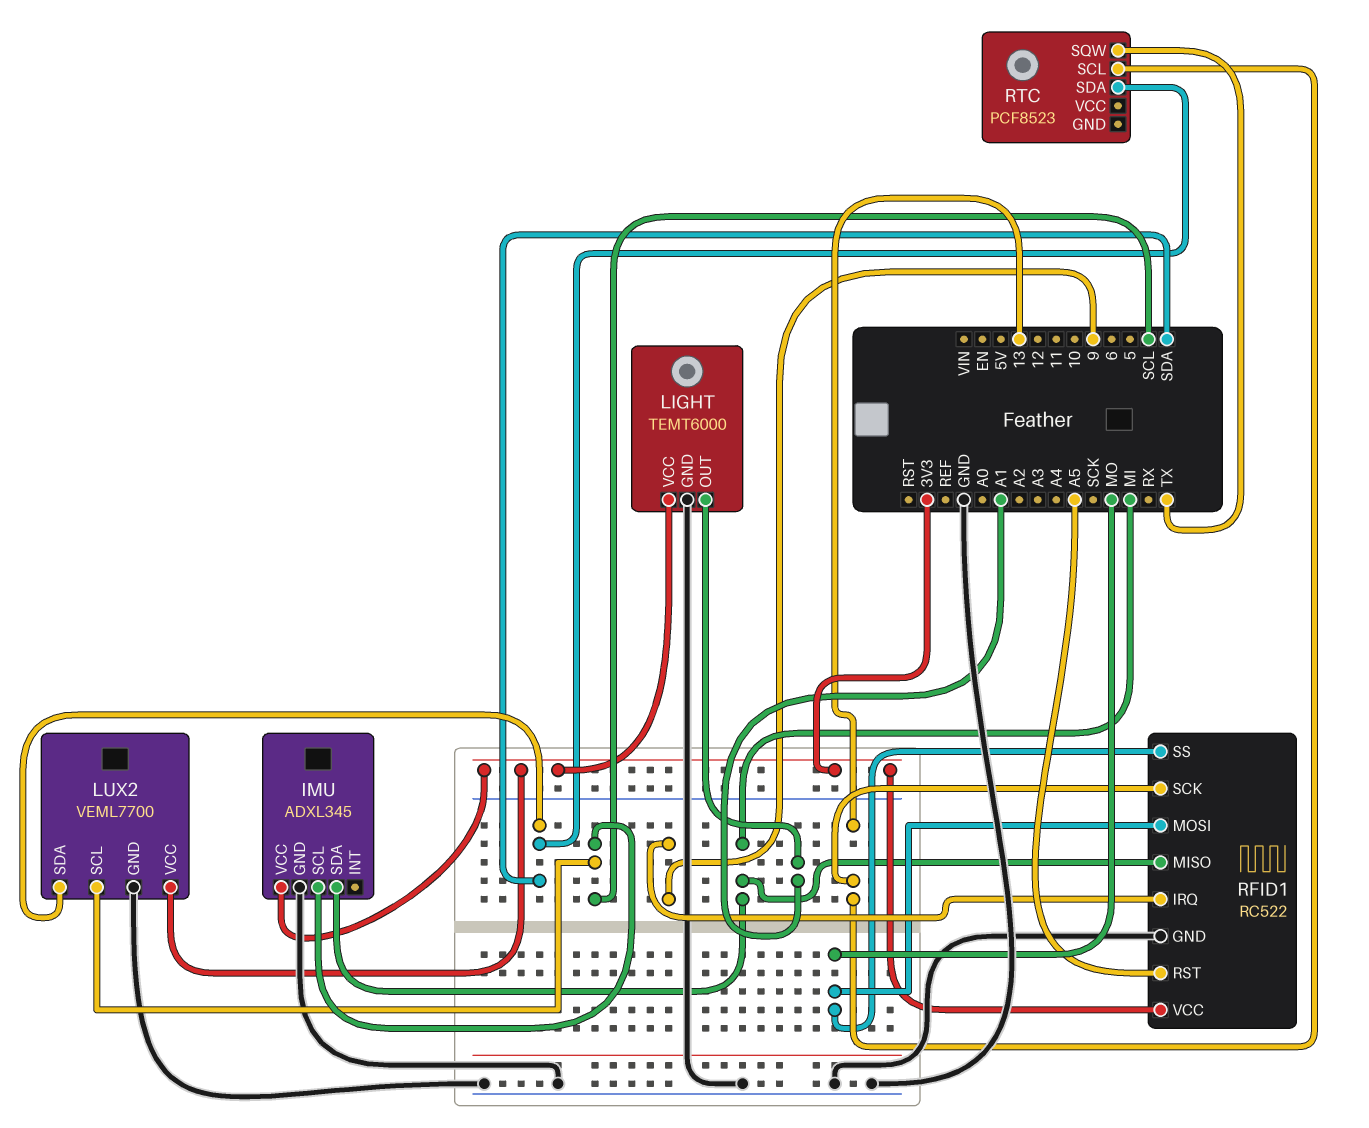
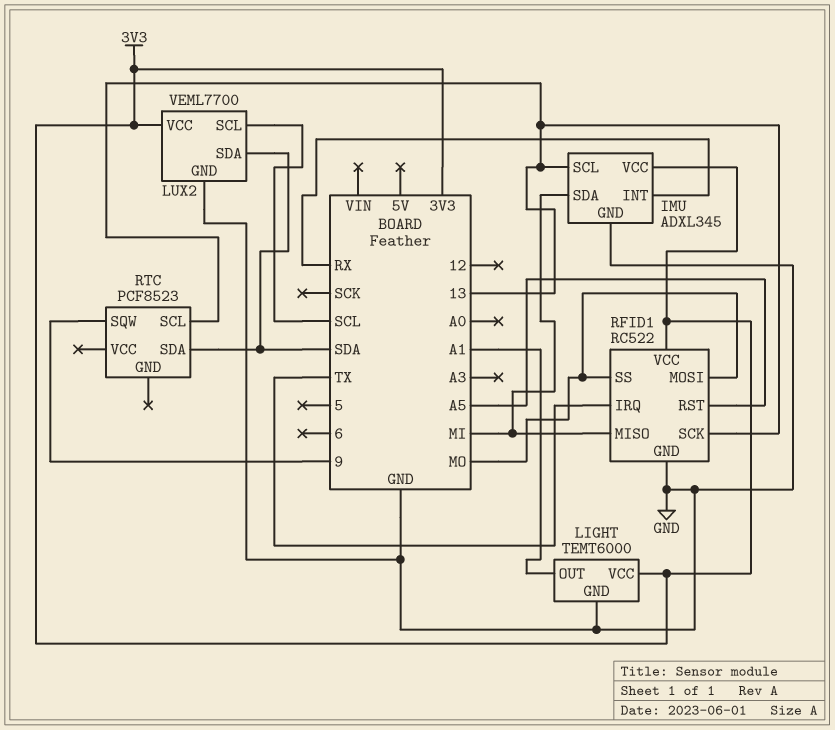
IMU pin INT: none -> RX
IMU pin SCL: SCL -> 13
RFID1 pin IRQ: 9 -> TX
RTC pin SQW: TX -> 9

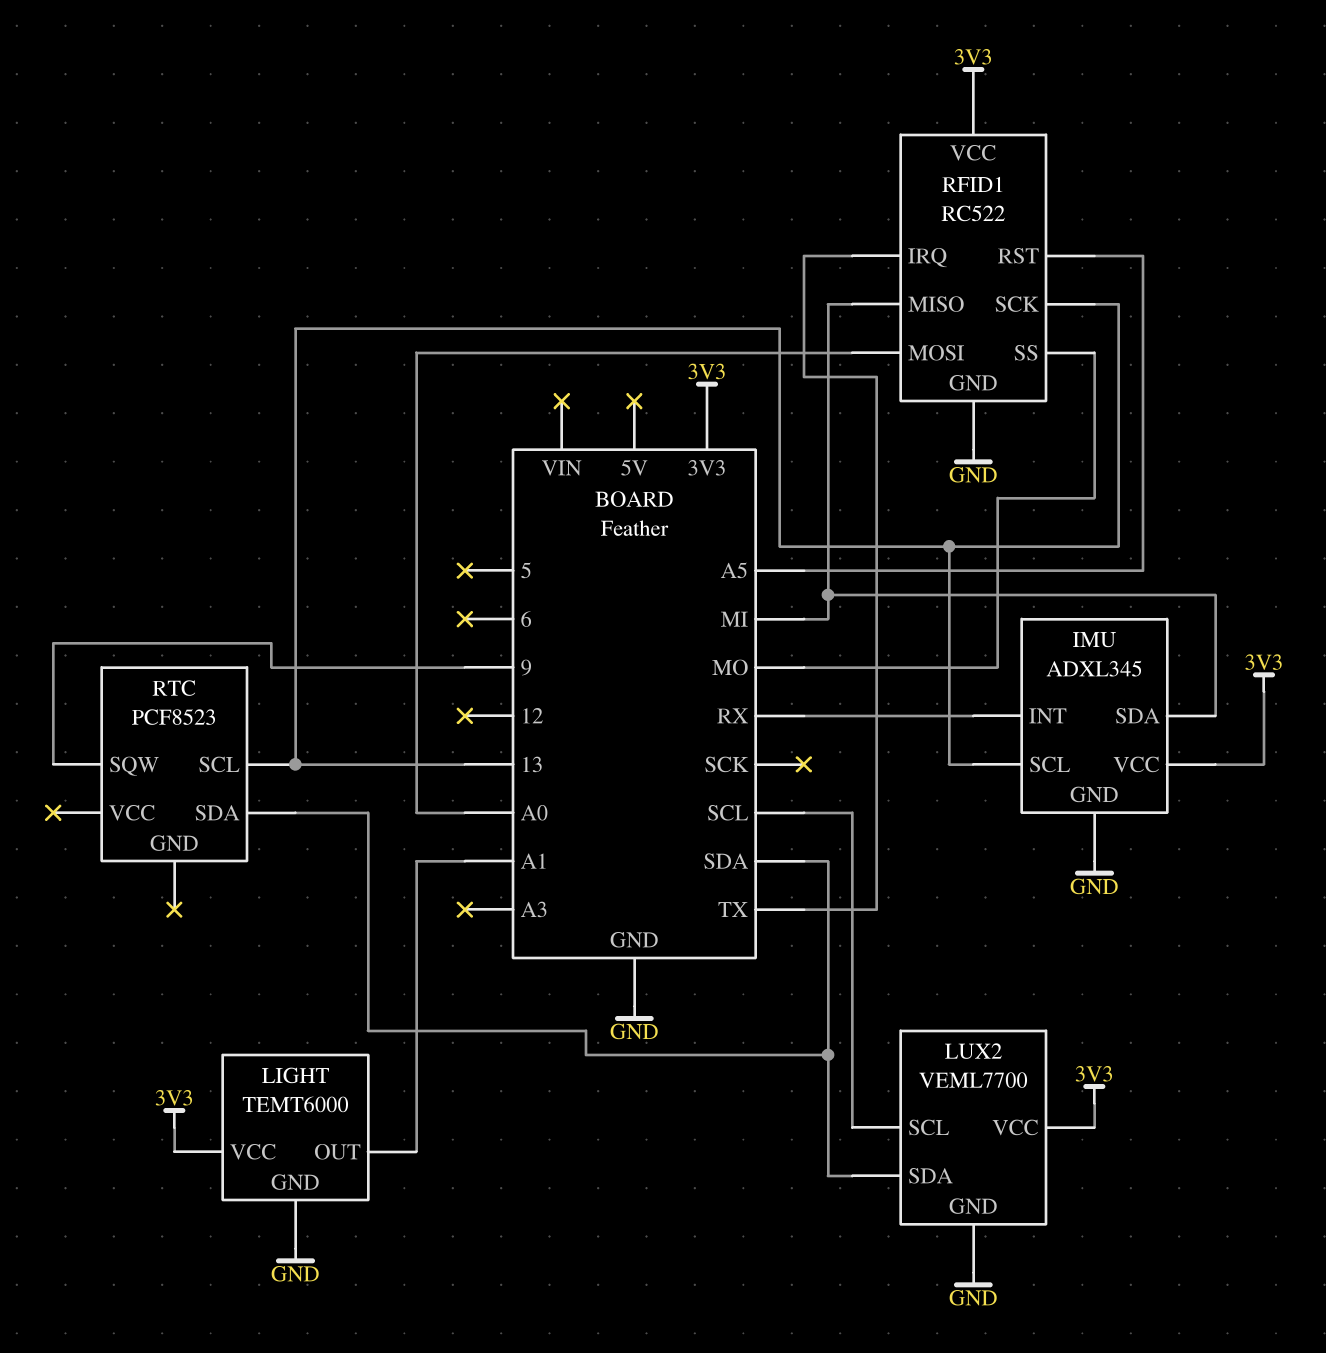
RFID1 pin MOSI: MO -> A0

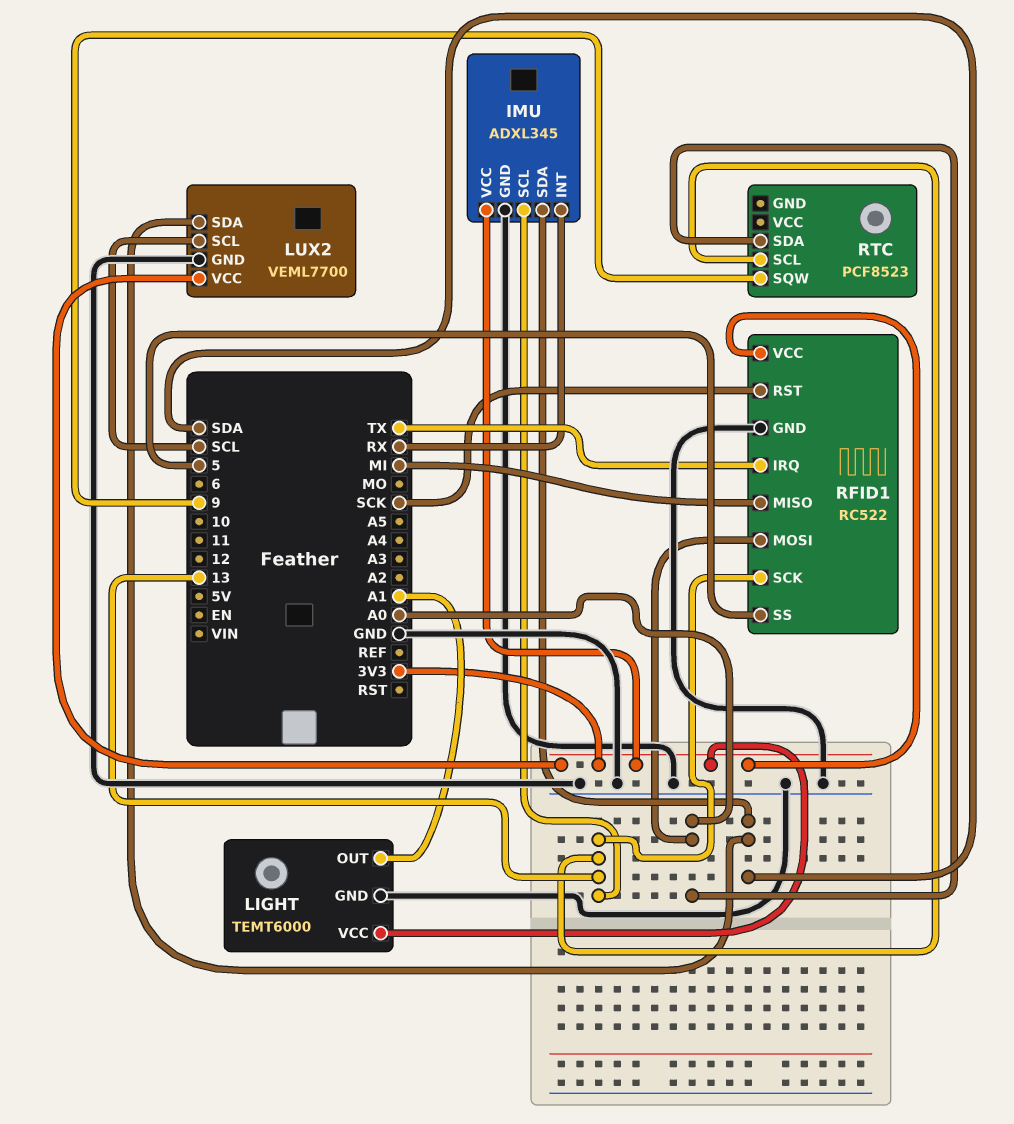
IMU pin SDA: MI -> SDA
RFID1 pin RST: A5 -> SCK
RFID1 pin SS: MO -> 5
RTC pin SDA: SDA -> A0

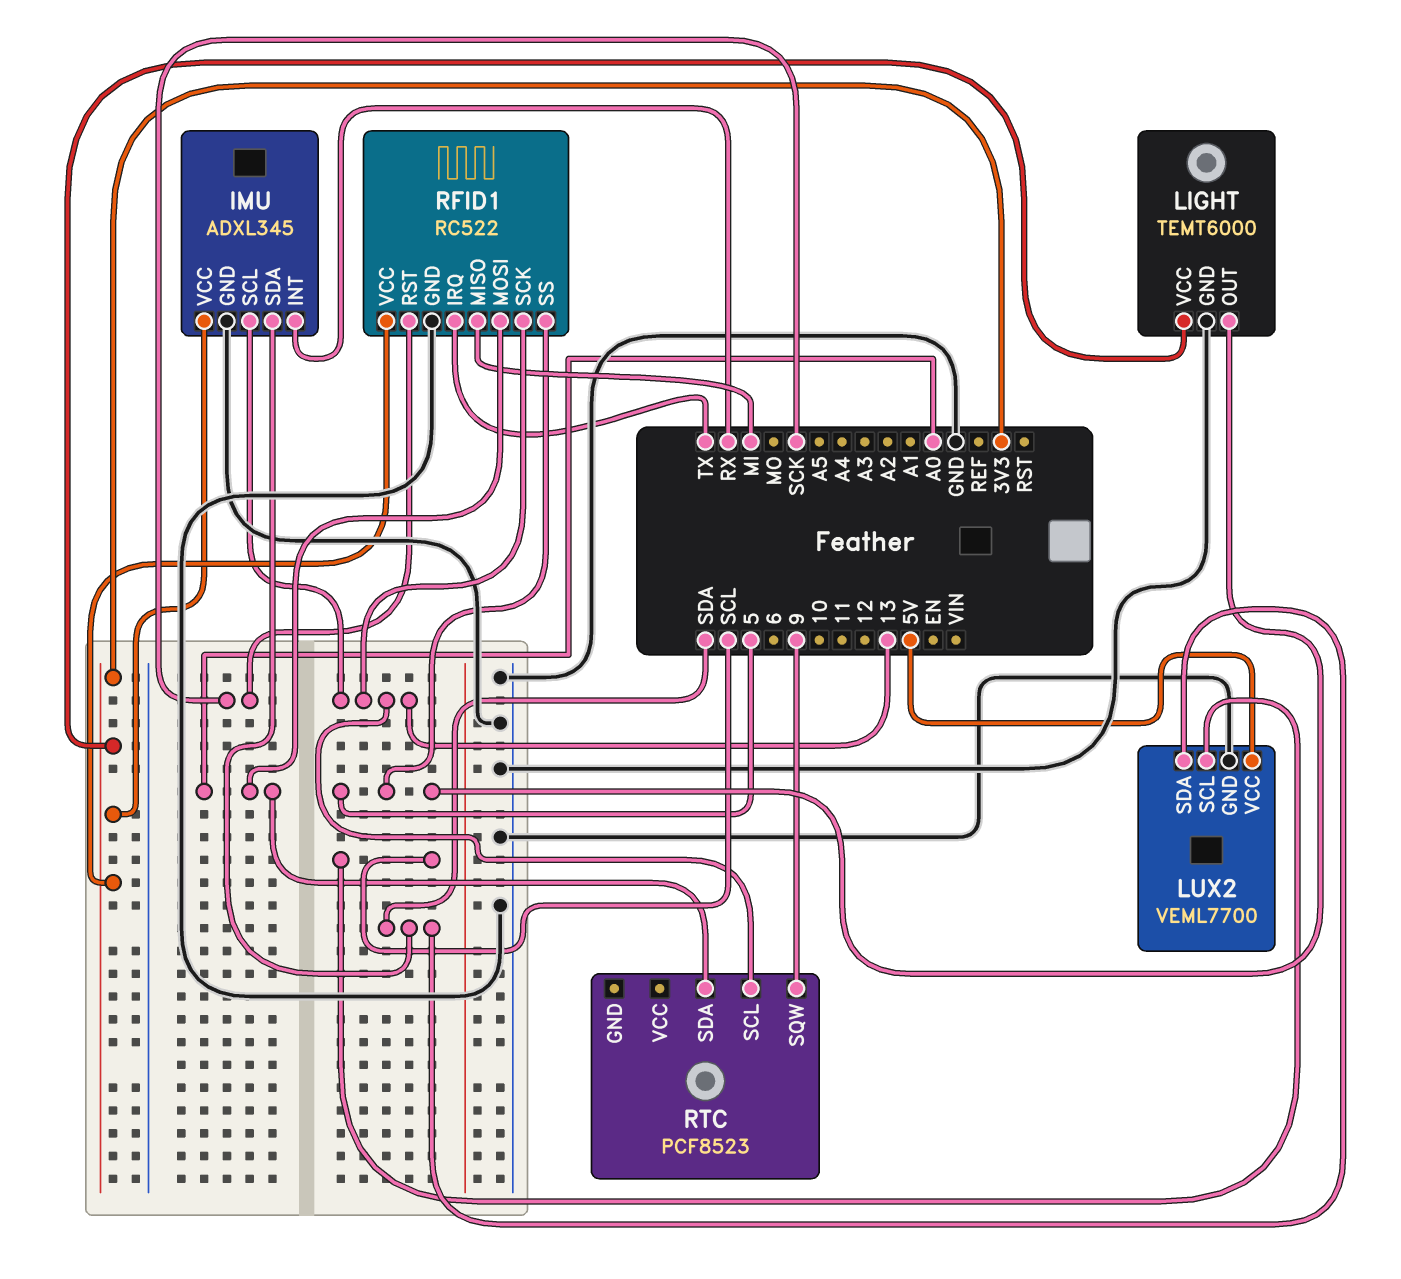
LIGHT pin OUT: A1 -> 5
LUX2 pin VCC: 3V3 -> 5V

